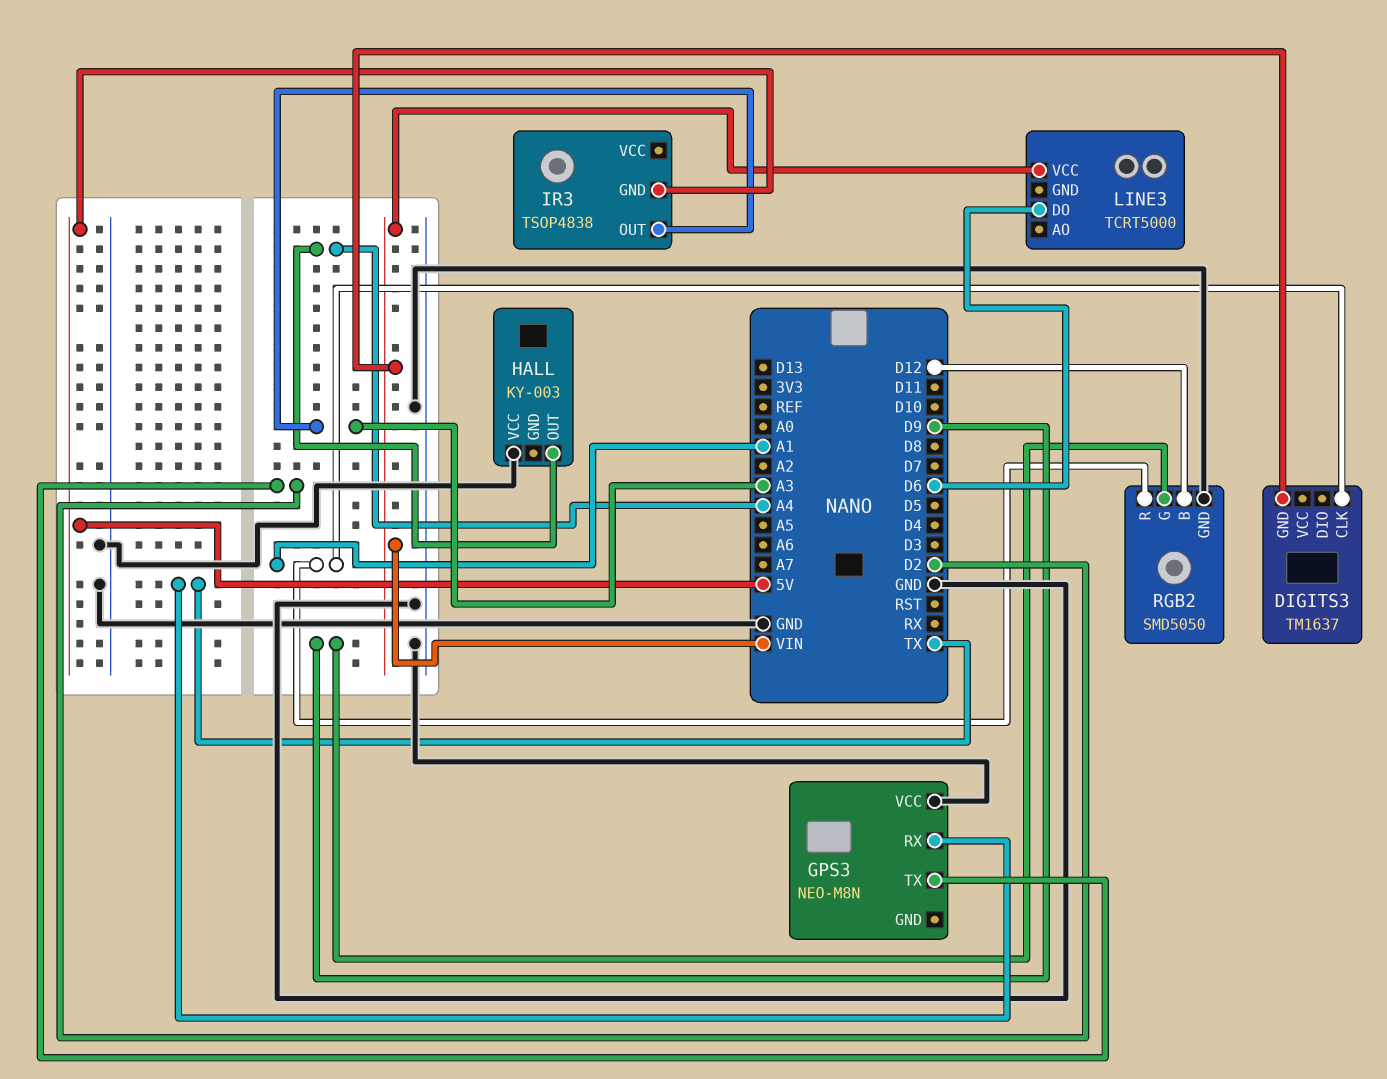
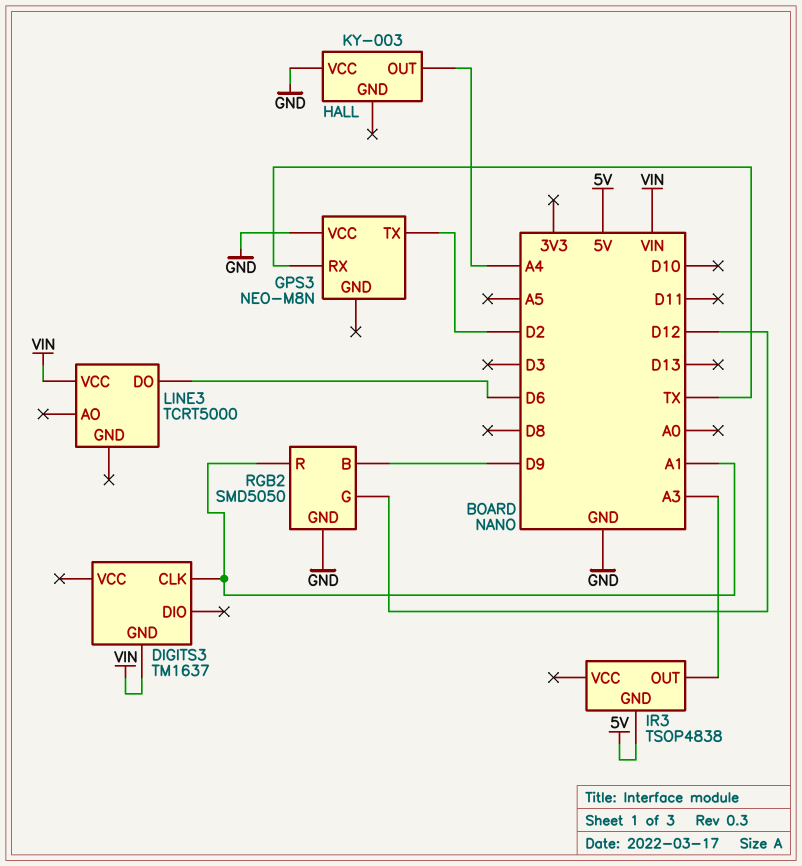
RGB2 pin B: D12 -> D9
RGB2 pin G: D9 -> D12

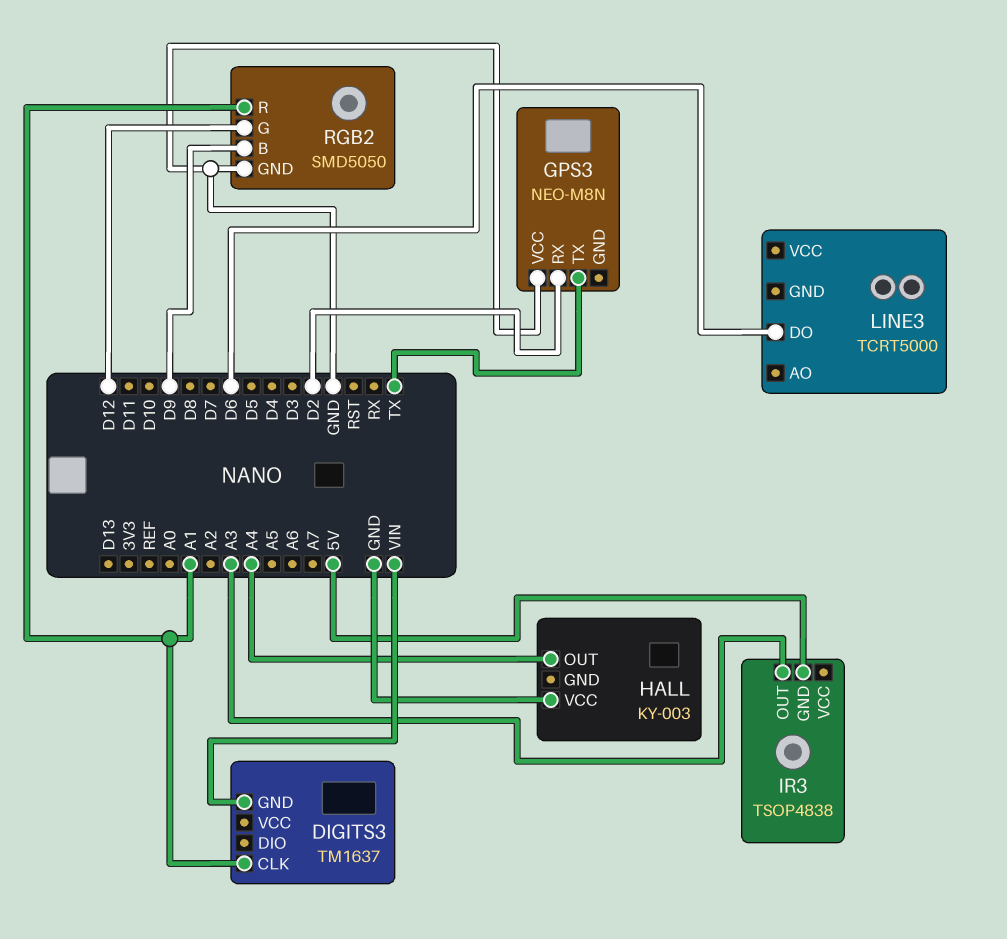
GPS3 pin RX: TX -> D2
GPS3 pin TX: D2 -> TX
LINE3 pin VCC: VIN -> none

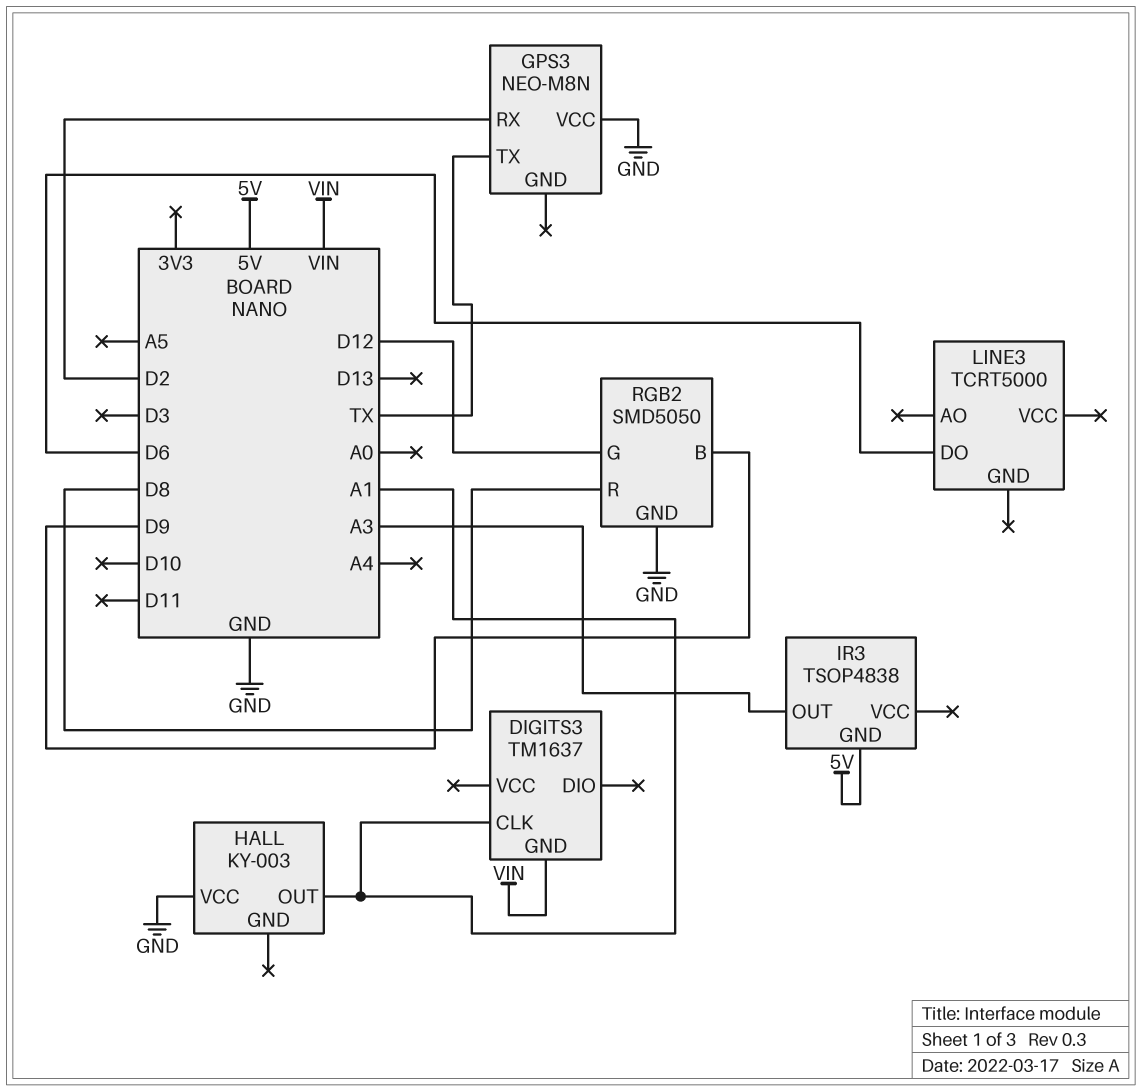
HALL pin OUT: A4 -> A1
RGB2 pin R: A1 -> D8

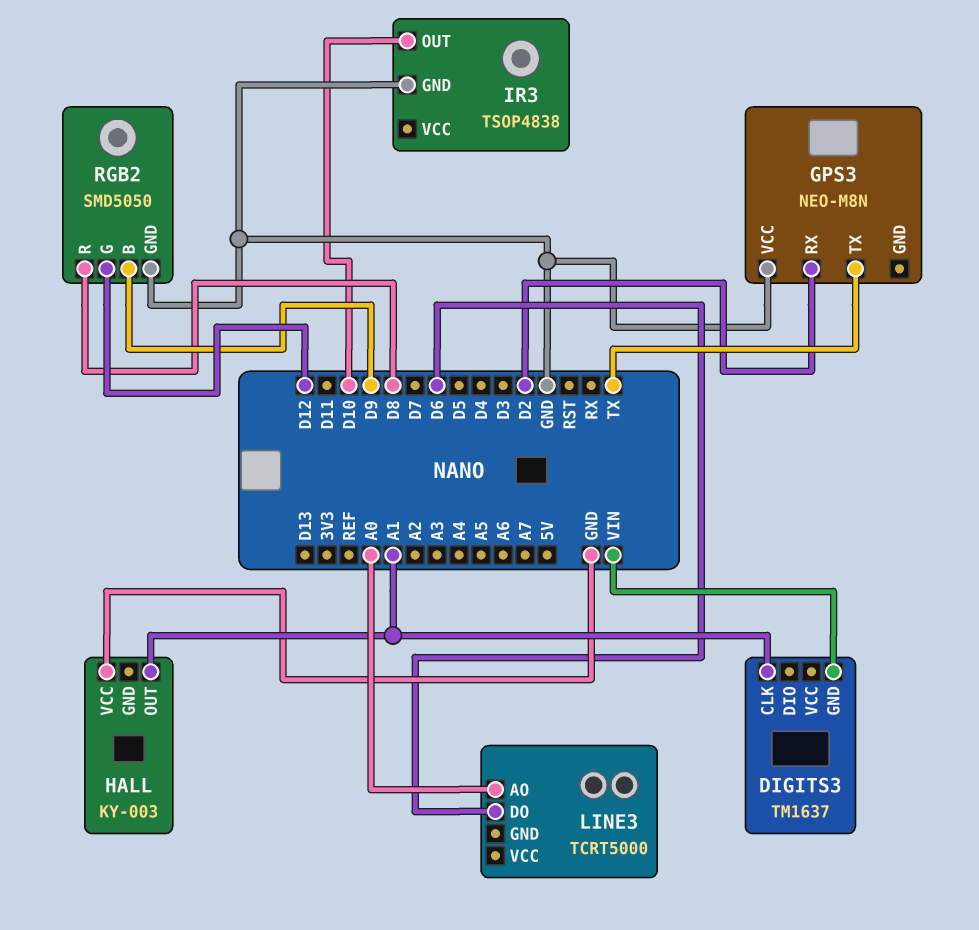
IR3 pin GND: 5V -> GND
IR3 pin OUT: A3 -> D10
LINE3 pin AO: none -> A0

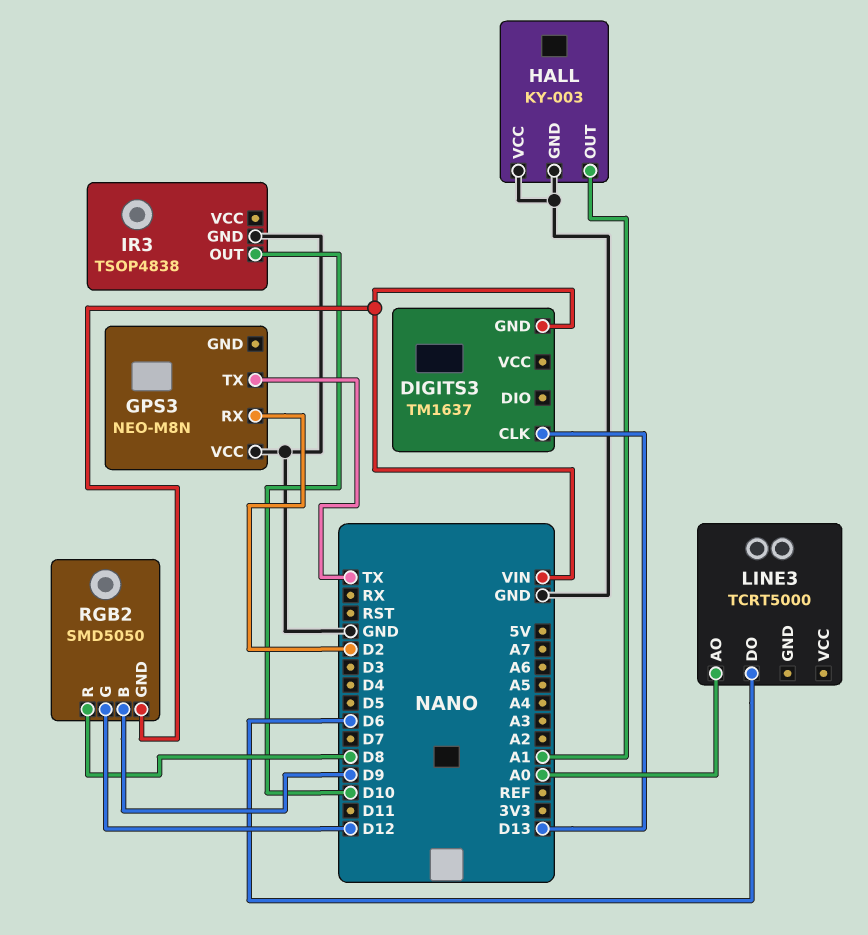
DIGITS3 pin CLK: A1 -> D13
HALL pin GND: none -> GND
RGB2 pin GND: GND -> VIN

